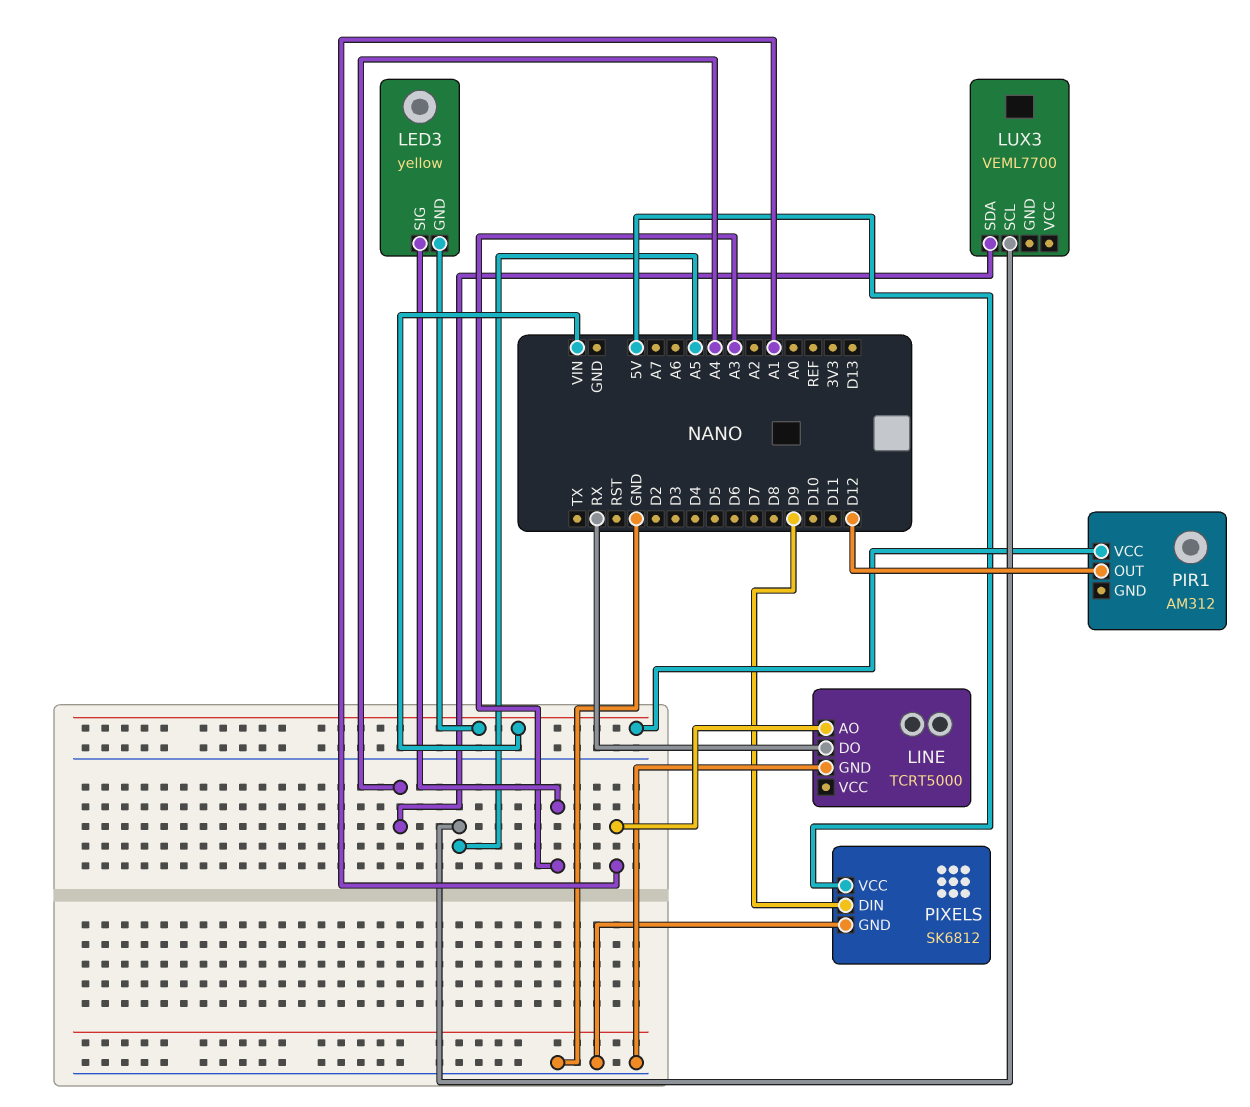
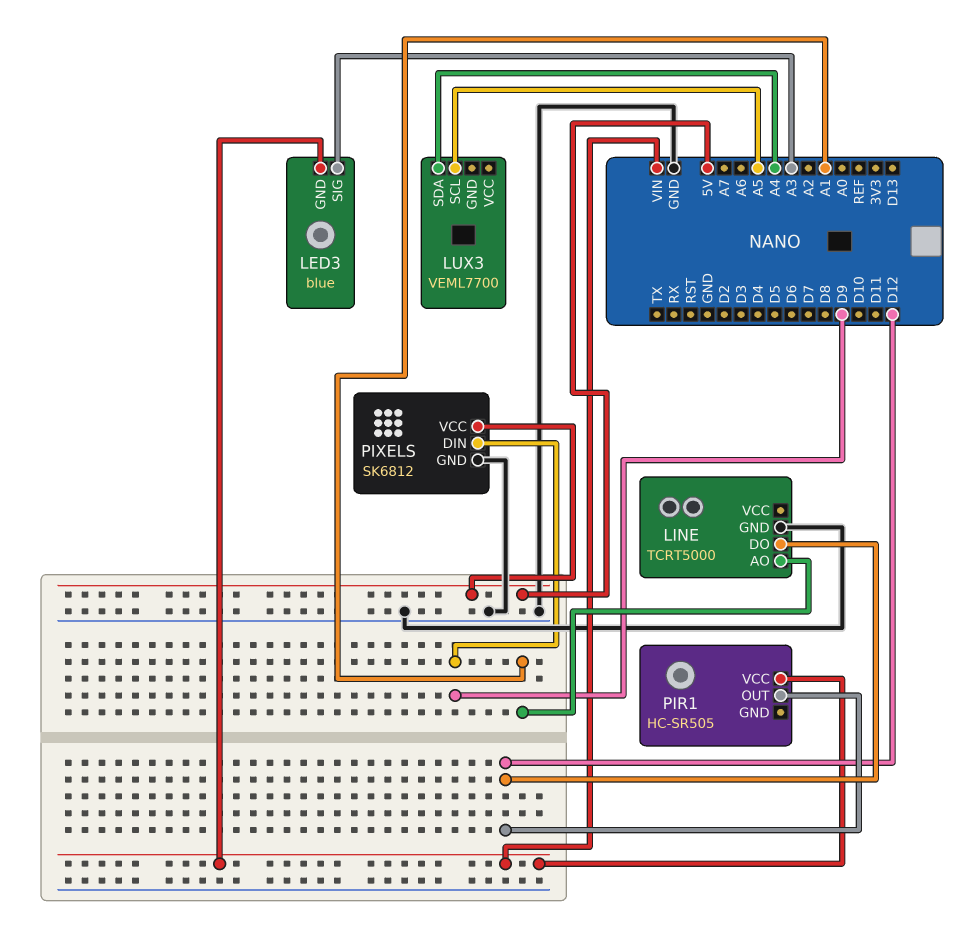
LED3: yellow -> blue
LINE pin DO: RX -> D12
PIR1: AM312 -> HC-SR505

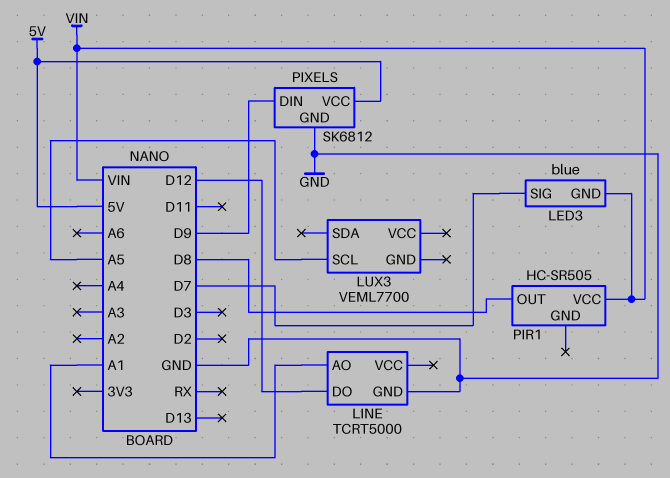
LED3 pin SIG: A3 -> D7
LUX3 pin SDA: A4 -> none
PIR1 pin OUT: D12 -> D8

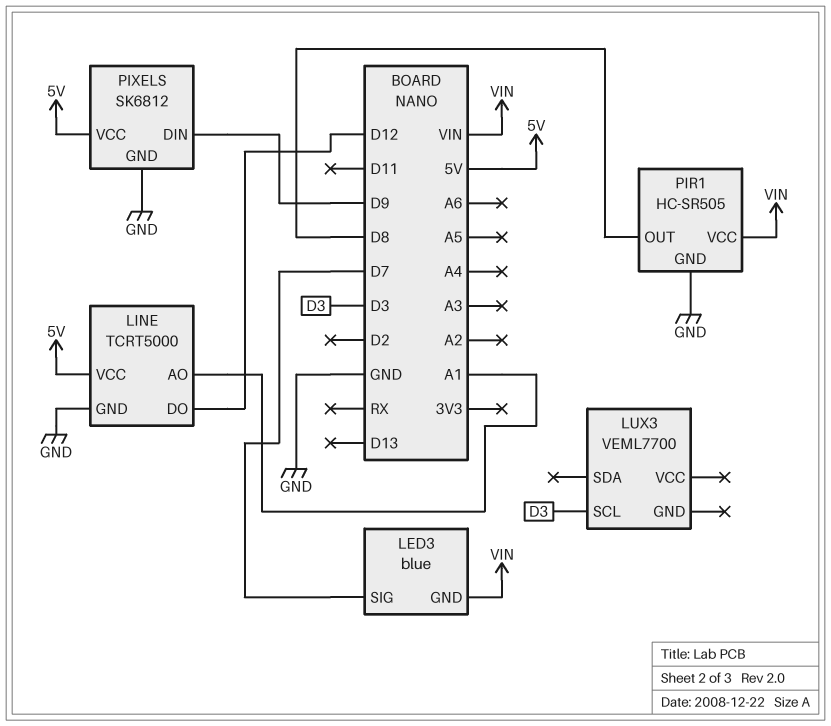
LINE pin VCC: none -> 5V
LUX3 pin SCL: A5 -> D3
PIR1 pin GND: none -> GND

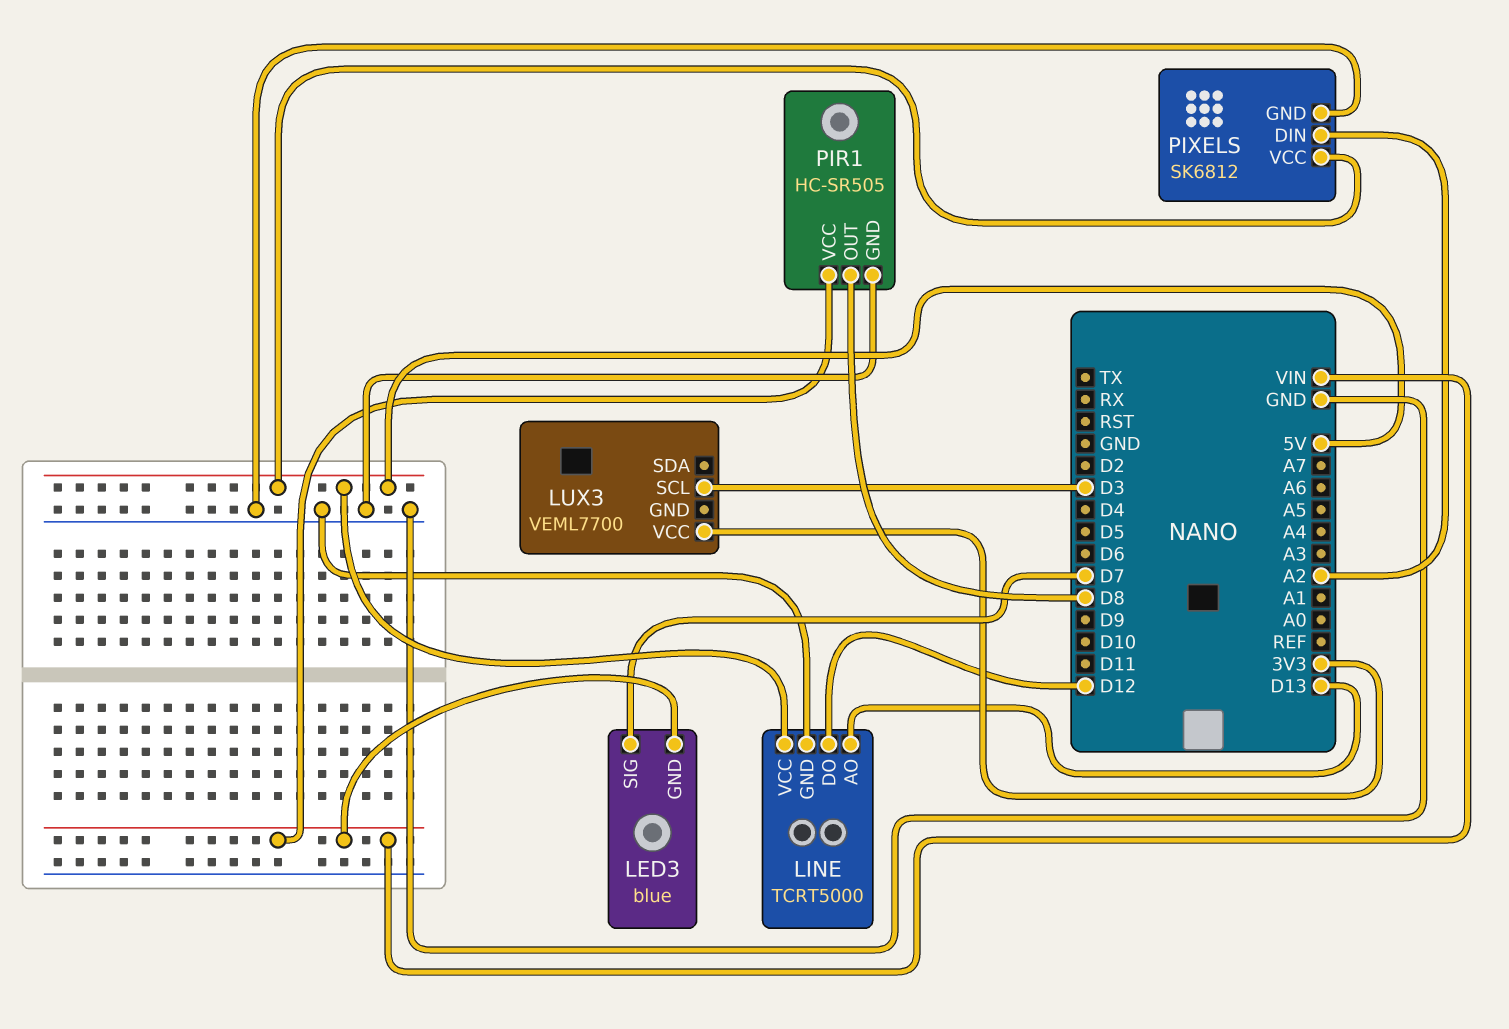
LINE pin AO: A1 -> D13
LUX3 pin VCC: none -> 3V3
PIXELS pin DIN: D9 -> A2

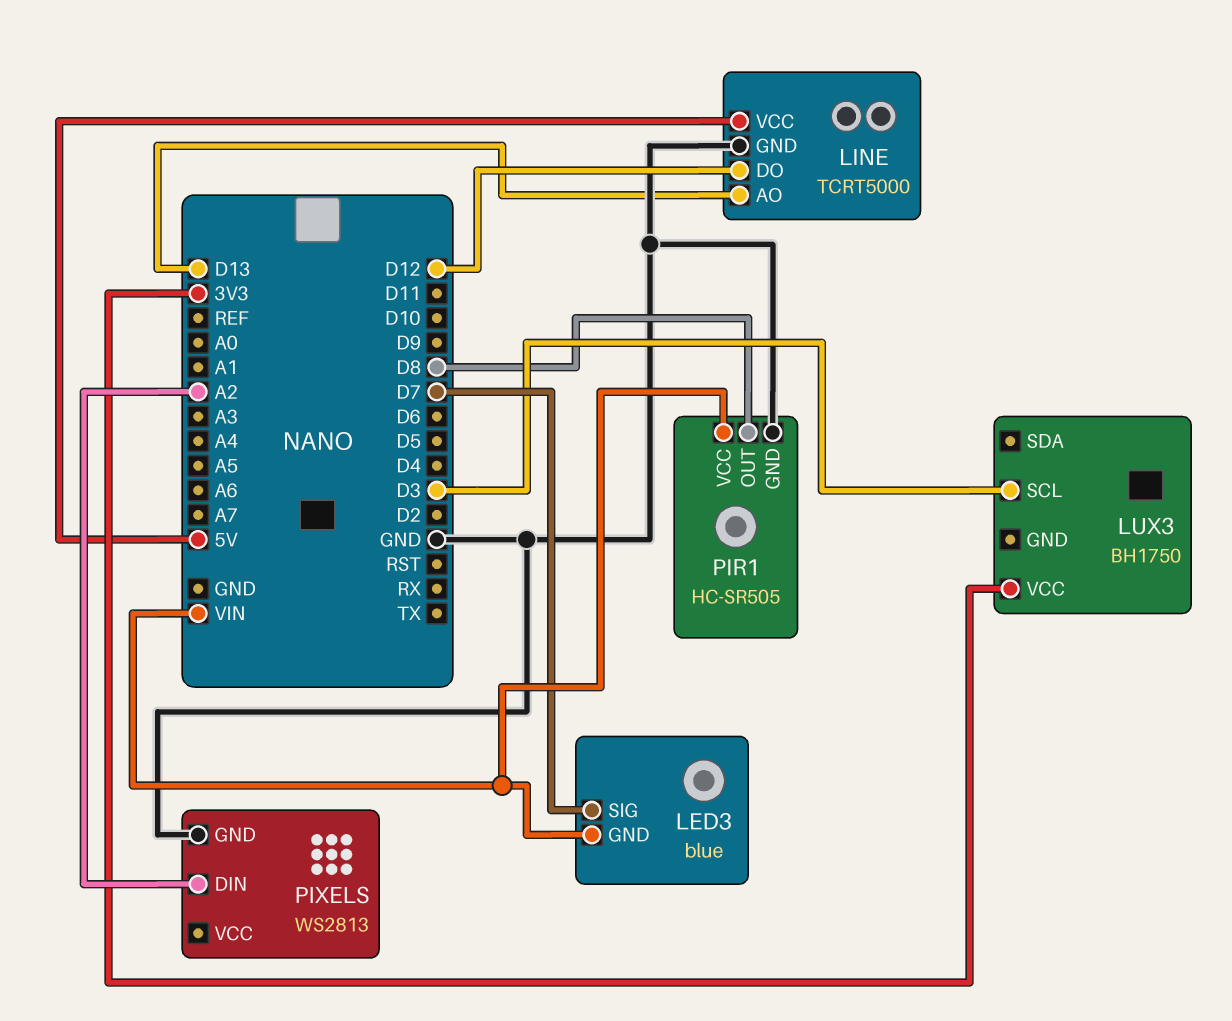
LUX3: VEML7700 -> BH1750
PIXELS: SK6812 -> WS2813
PIXELS pin VCC: 5V -> none

